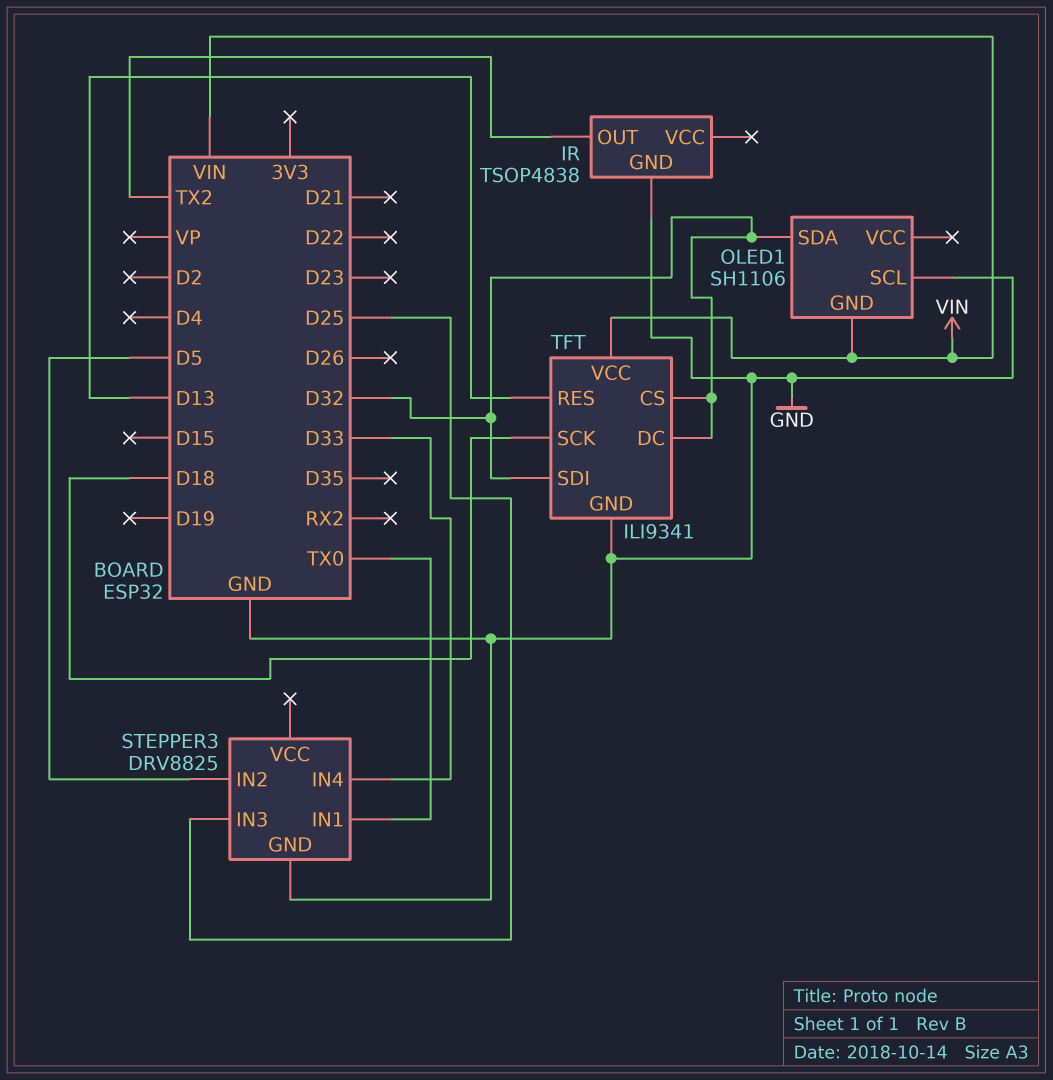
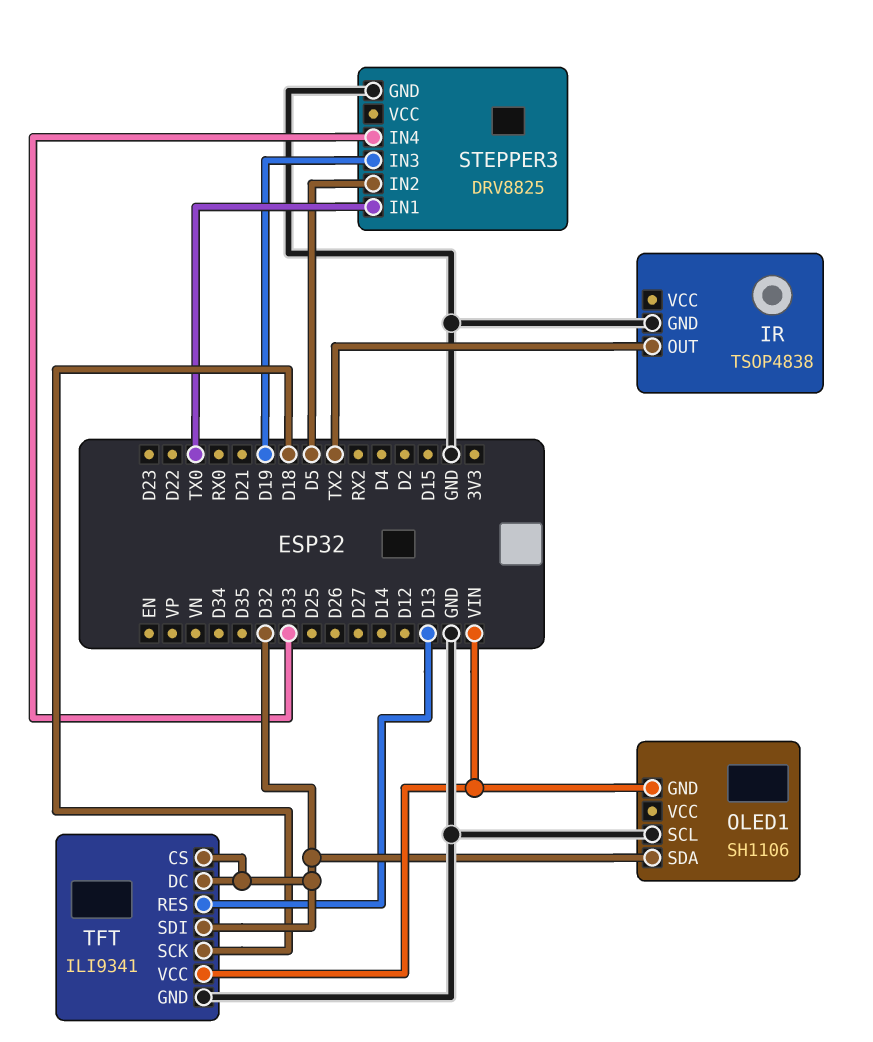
STEPPER3 pin IN3: D25 -> D19

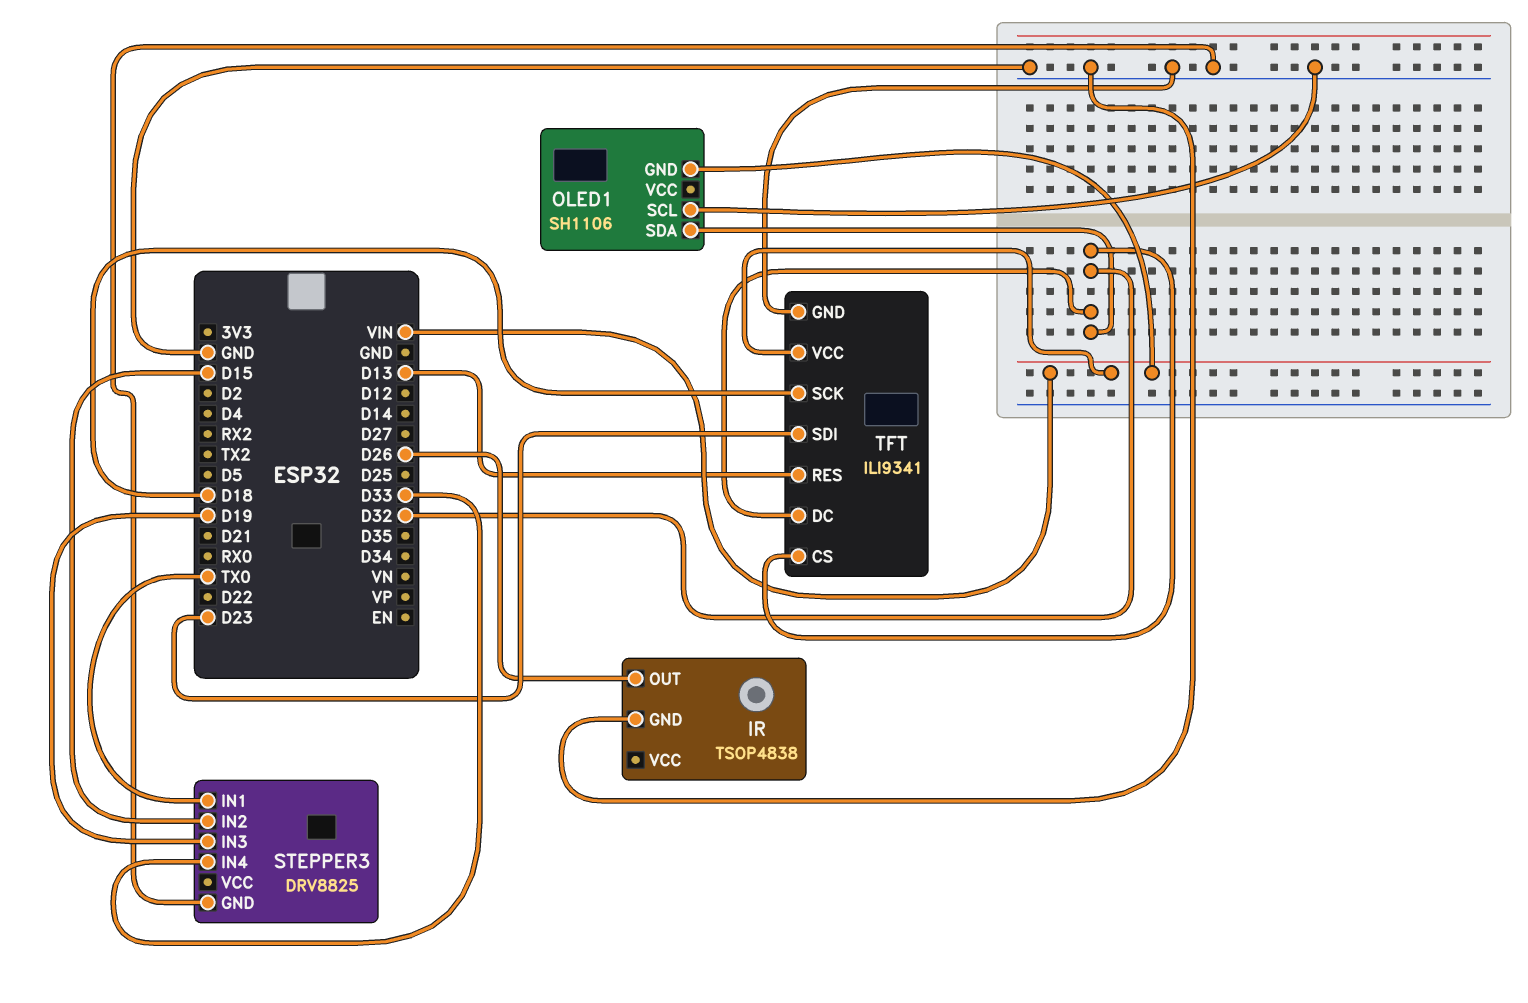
IR pin OUT: TX2 -> D26
STEPPER3 pin IN2: D5 -> D15
TFT pin SDI: D32 -> D23

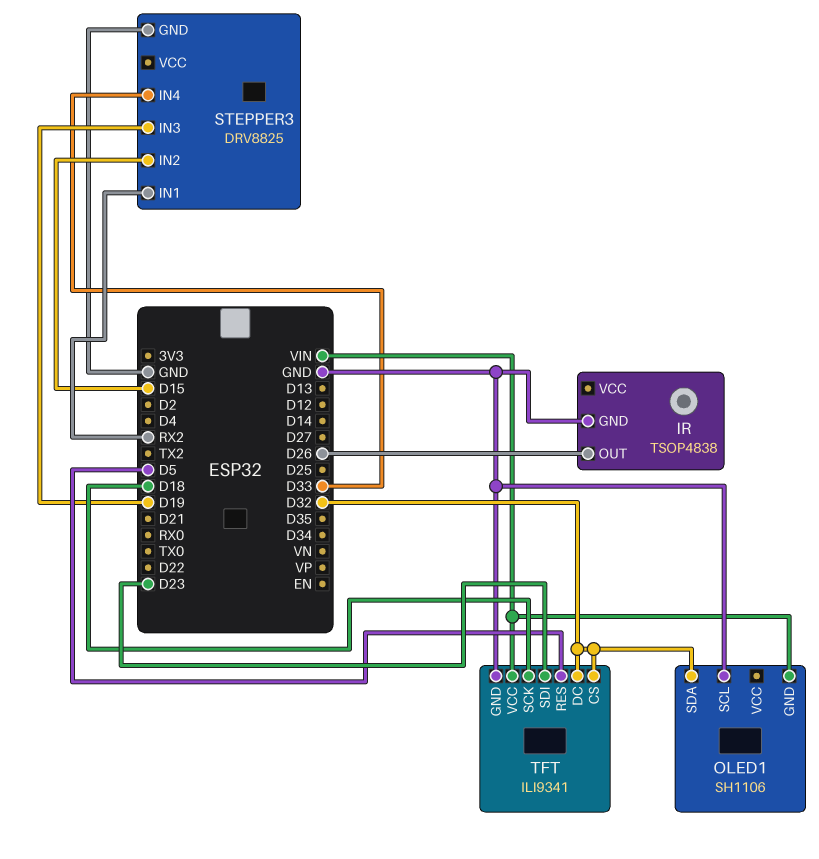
STEPPER3 pin IN1: TX0 -> RX2
TFT pin RES: D13 -> D5

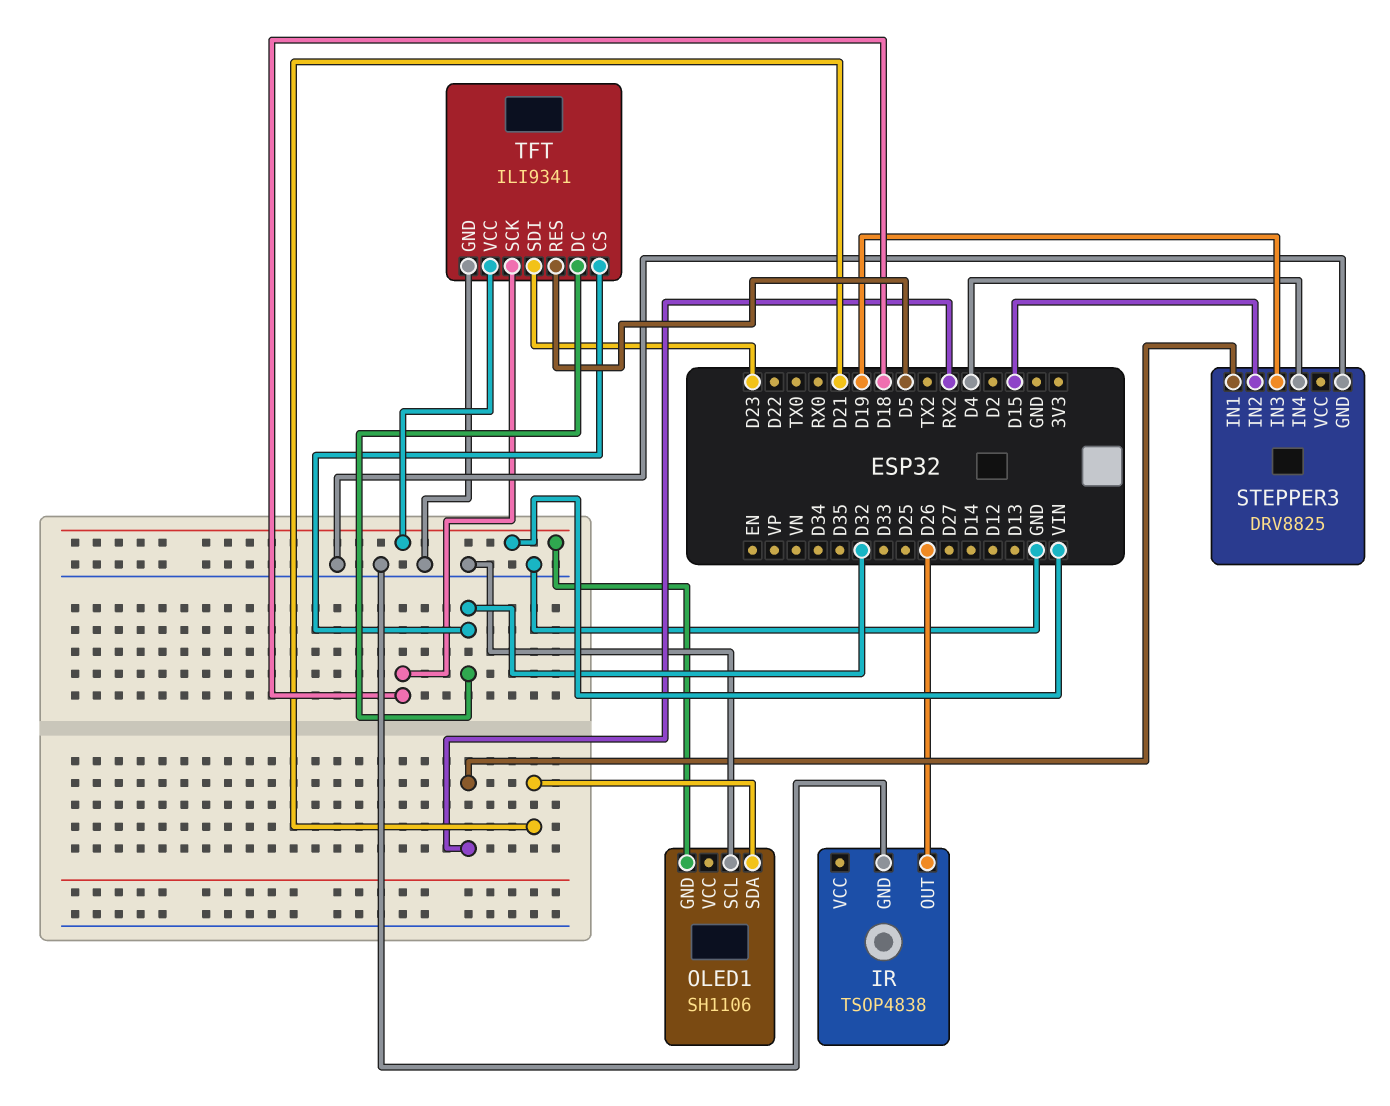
OLED1 pin SDA: D32 -> D21
STEPPER3 pin IN4: D33 -> D4

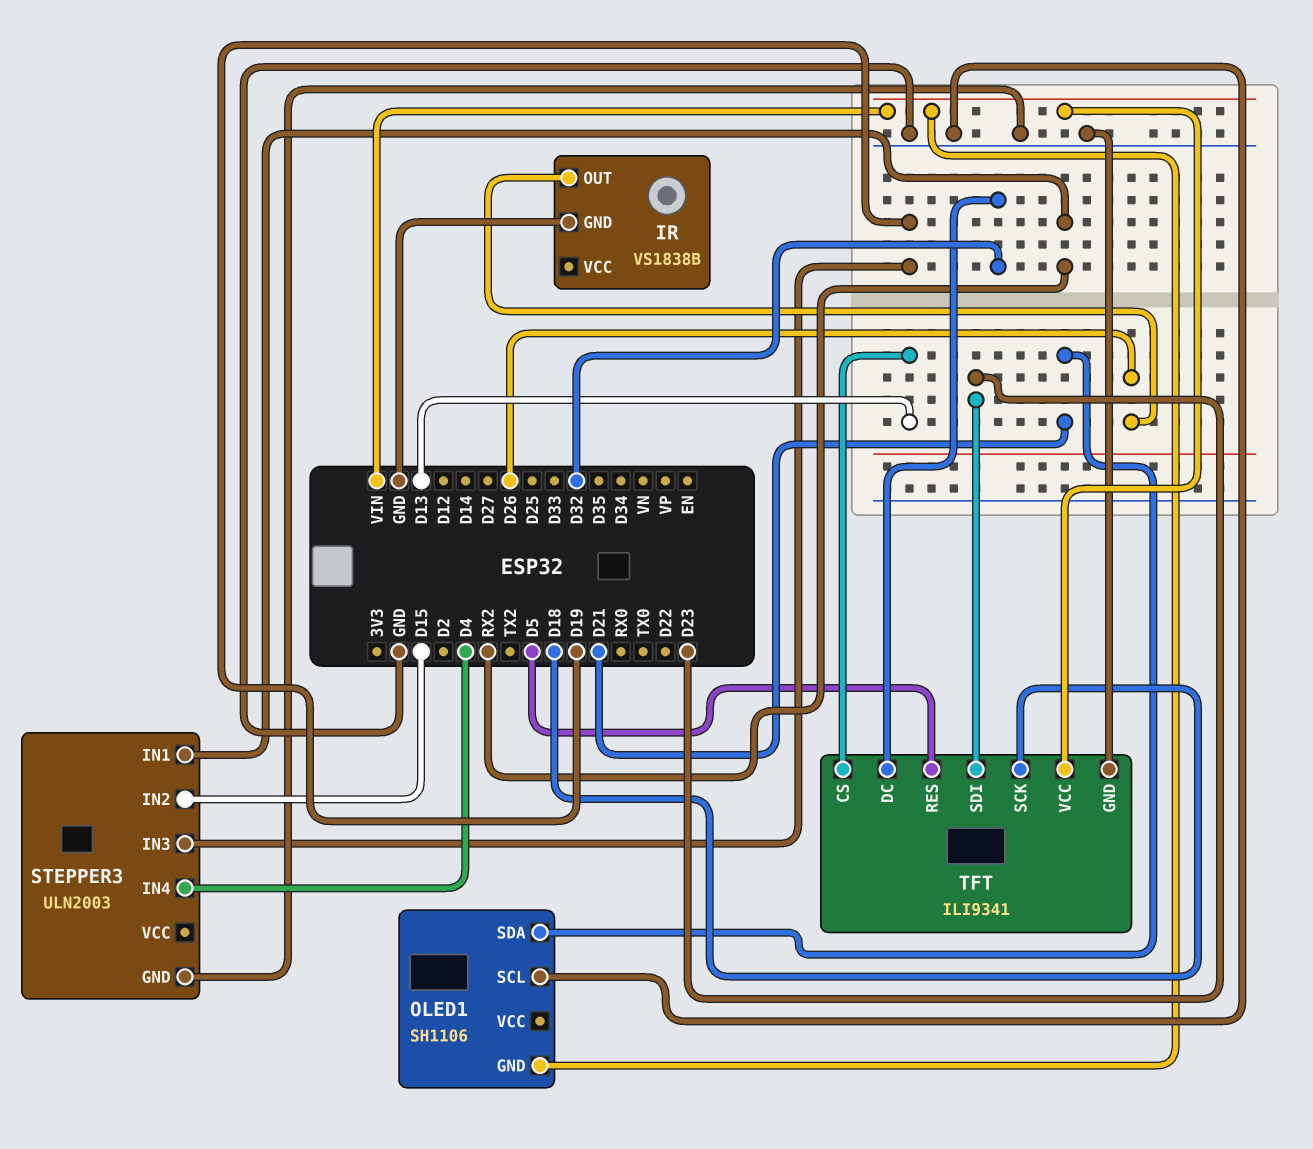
IR: TSOP4838 -> VS1838B
STEPPER3: DRV8825 -> ULN2003
TFT pin CS: D32 -> D13

